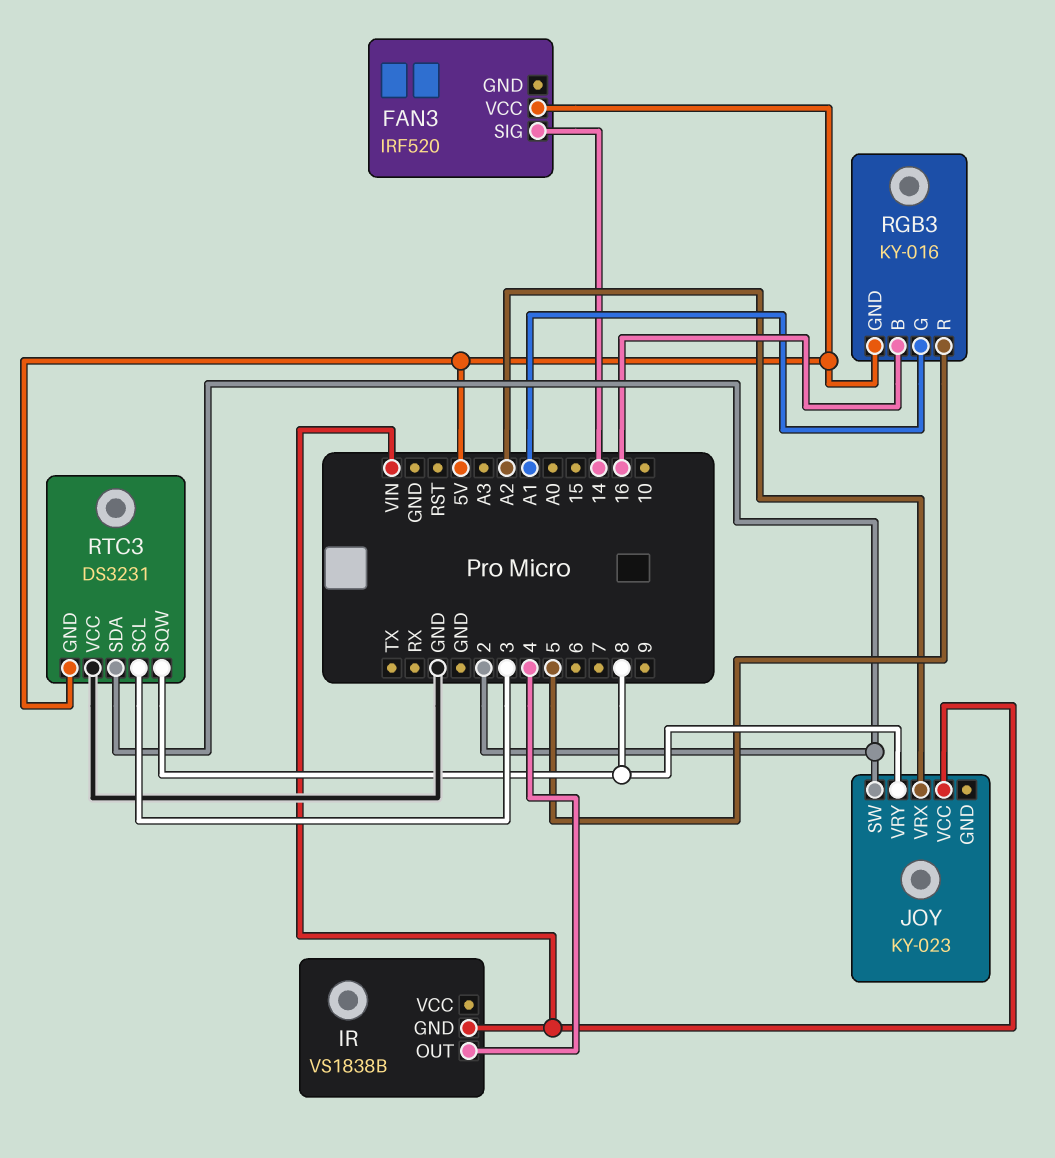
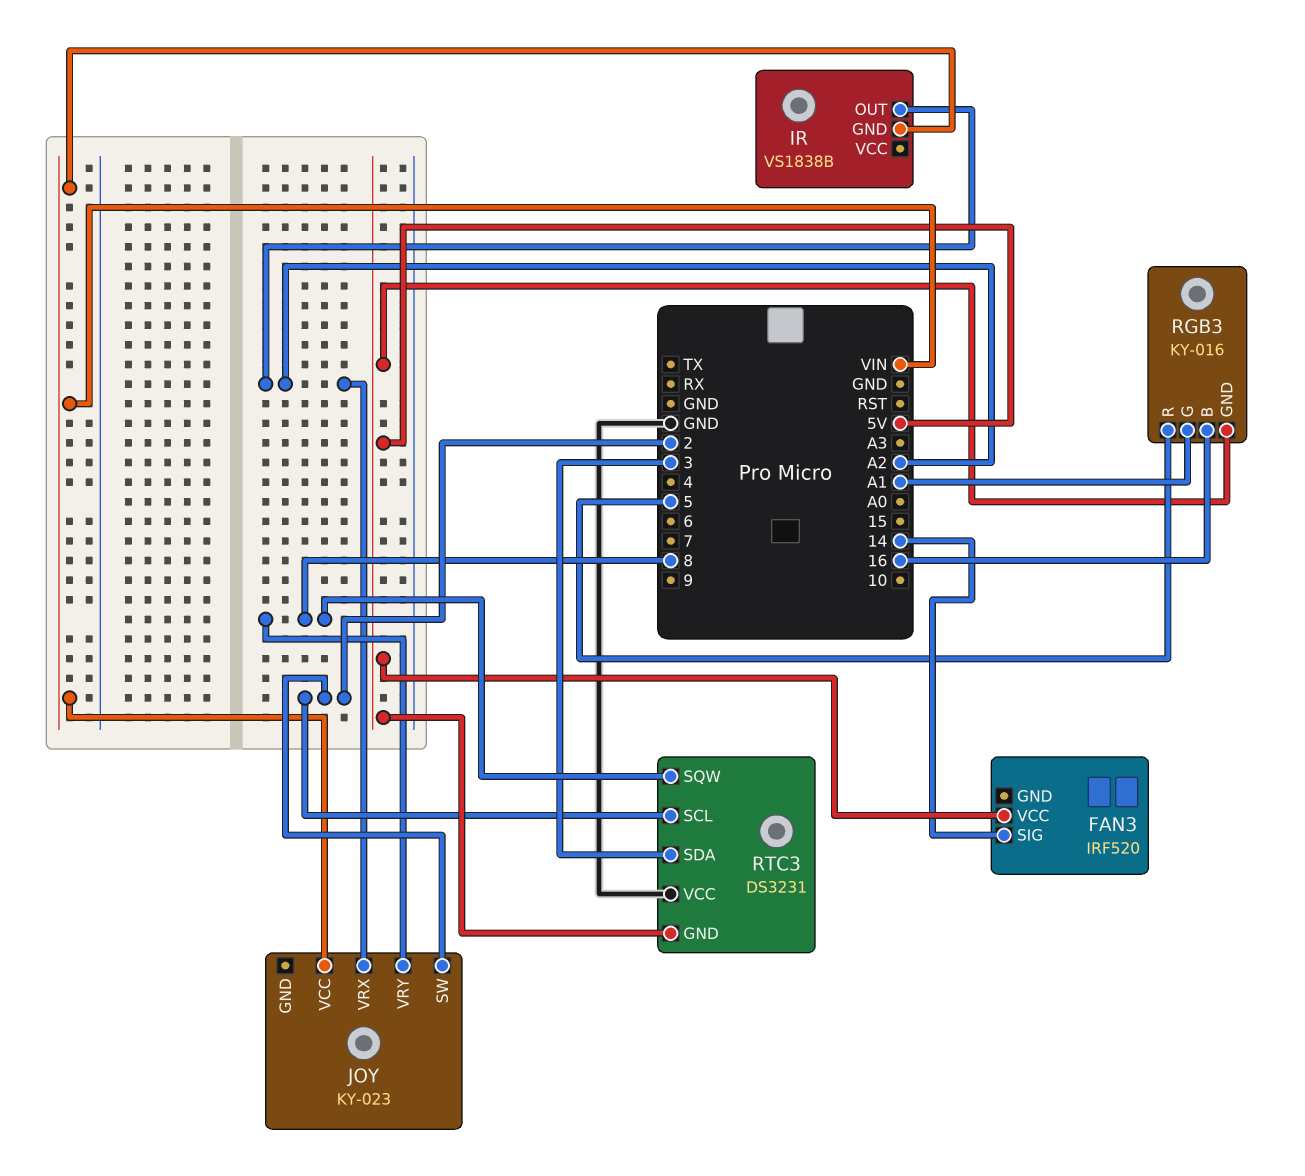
IR pin OUT: 4 -> A2
RTC3 pin SCL: 3 -> 2
RTC3 pin SDA: 2 -> 3

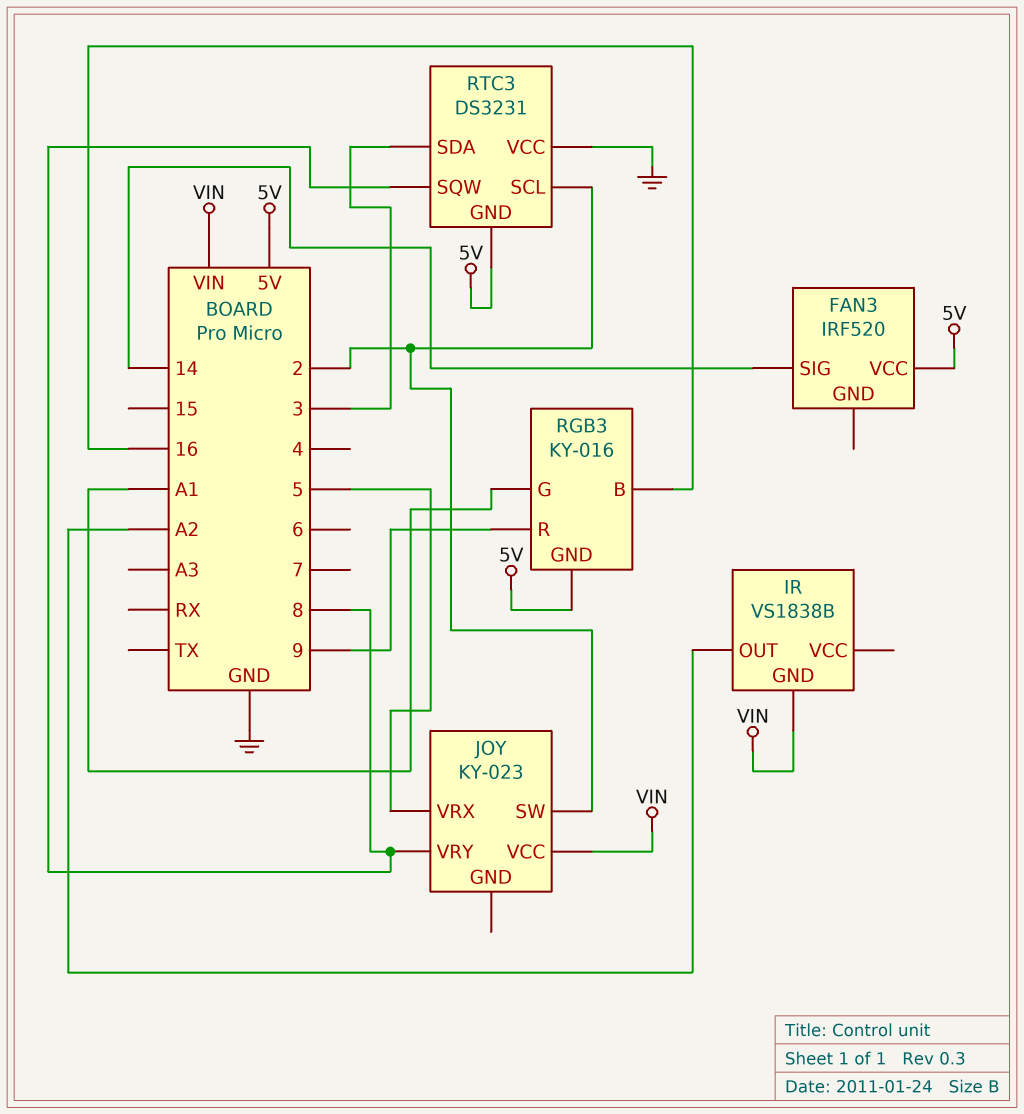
JOY pin VRX: A2 -> 5
RGB3 pin R: 5 -> 9

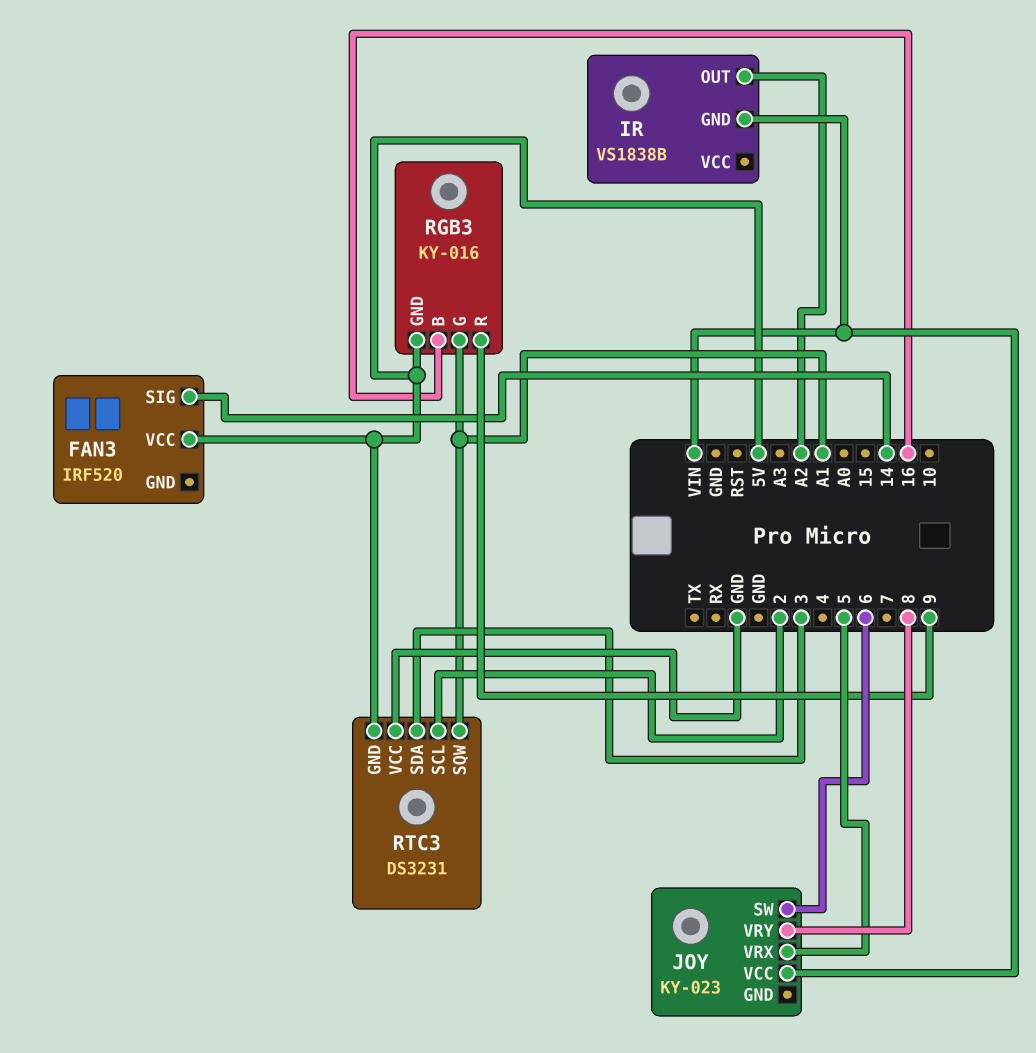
JOY pin SW: 2 -> 6
RTC3 pin SQW: 8 -> A1

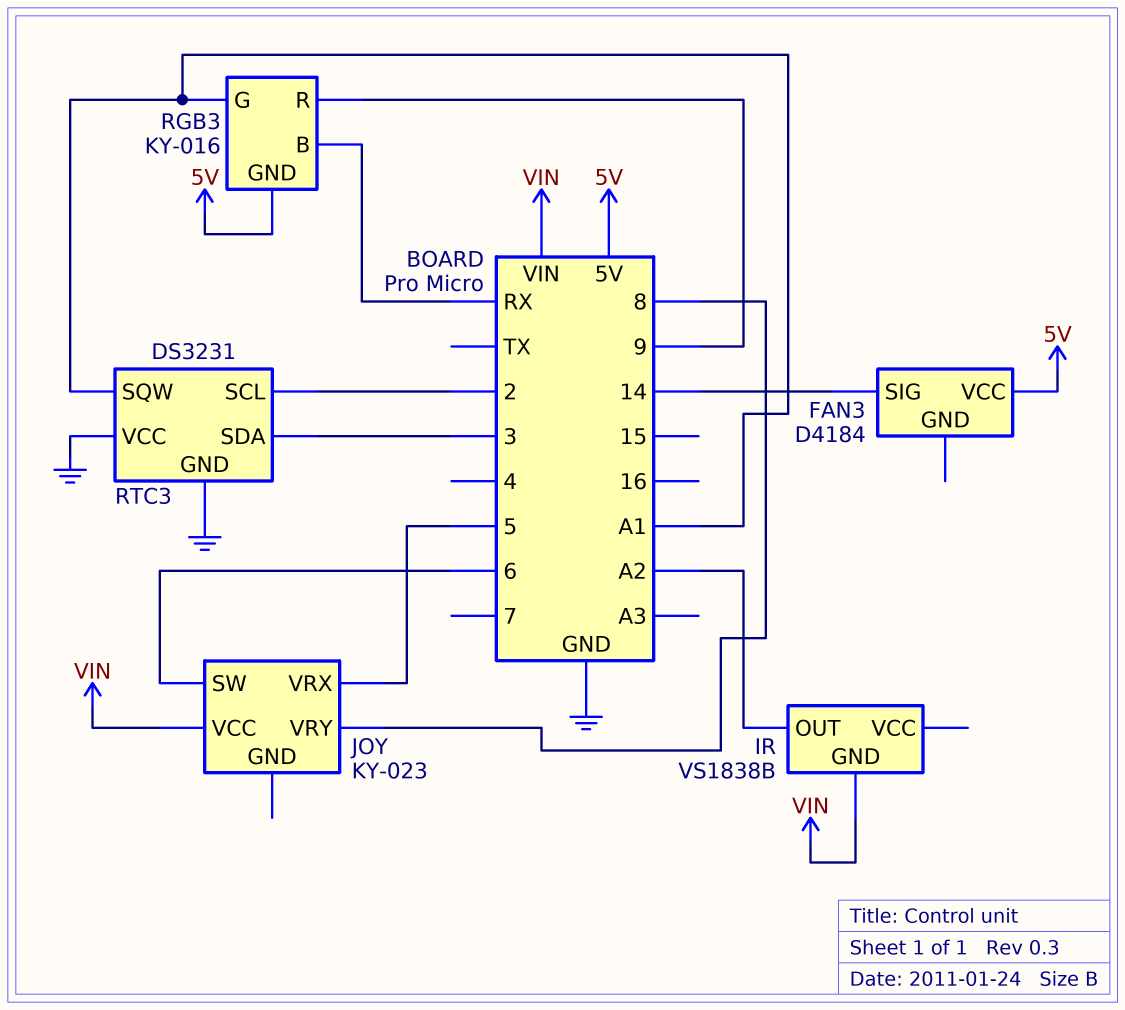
FAN3: IRF520 -> D4184
RGB3 pin B: 16 -> RX
RTC3 pin GND: 5V -> GND

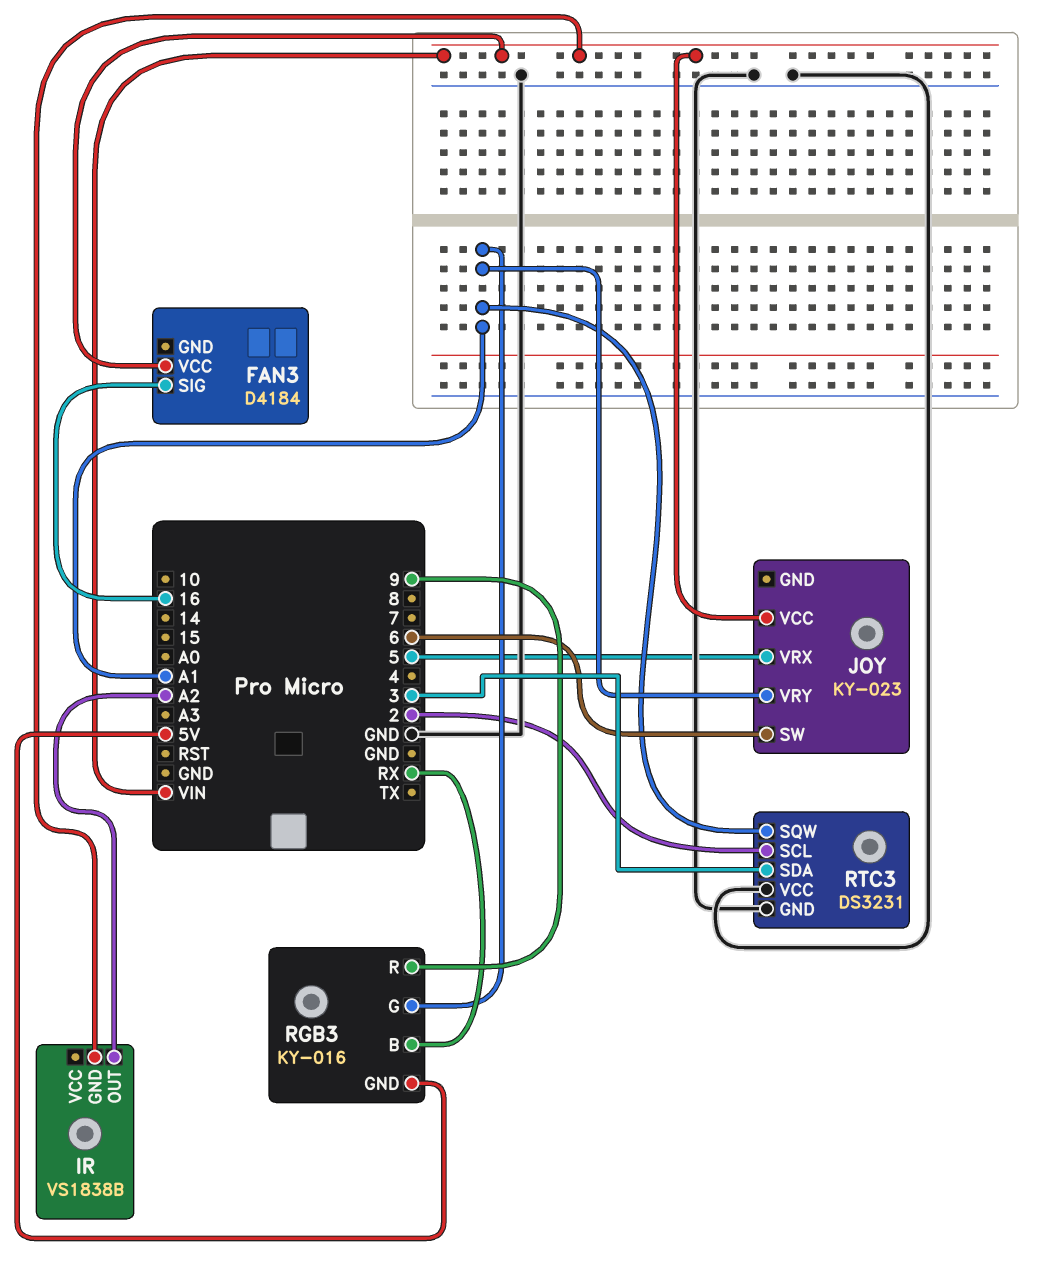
FAN3 pin SIG: 14 -> 16
FAN3 pin VCC: 5V -> VIN
JOY pin VRY: 8 -> A1

